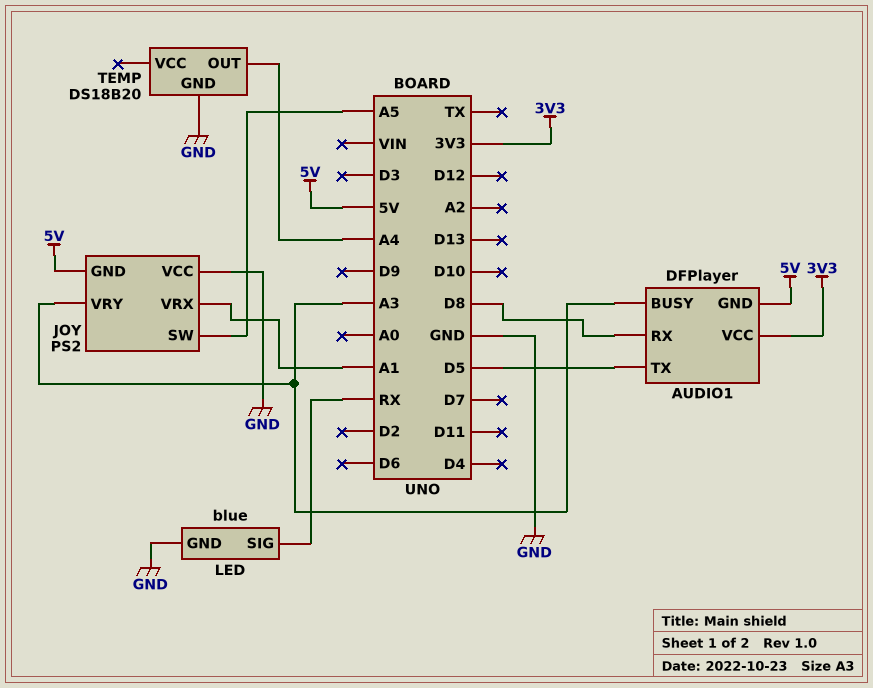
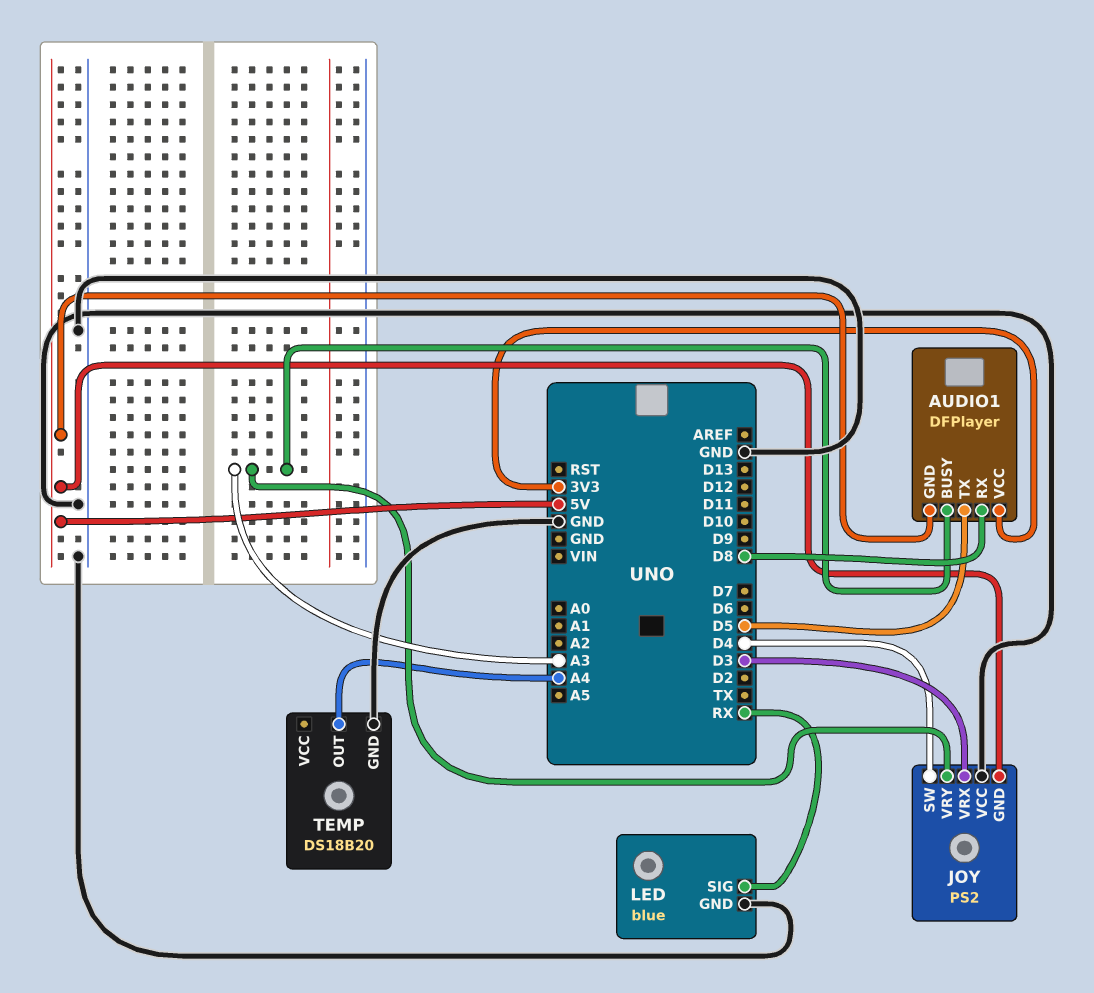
JOY pin SW: A5 -> D4
JOY pin VRX: A1 -> D3

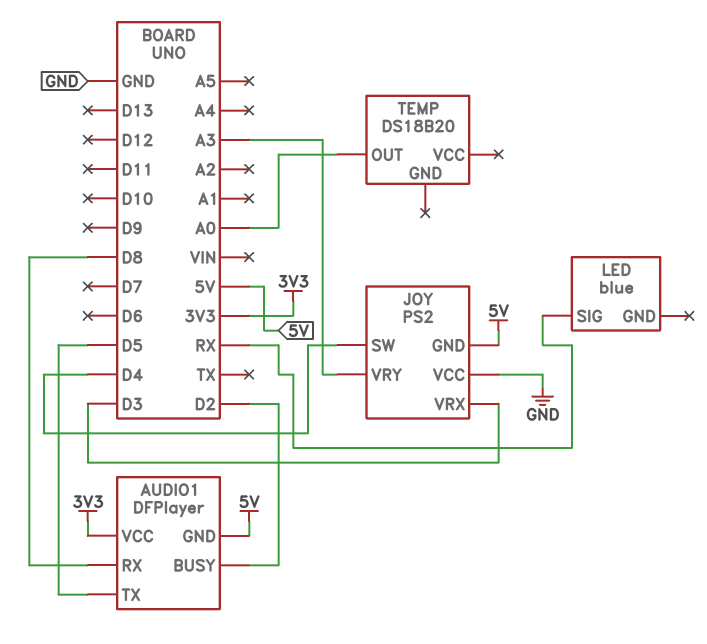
AUDIO1 pin BUSY: A3 -> D2
LED pin GND: GND -> none
TEMP pin GND: GND -> none
TEMP pin OUT: A4 -> A0

